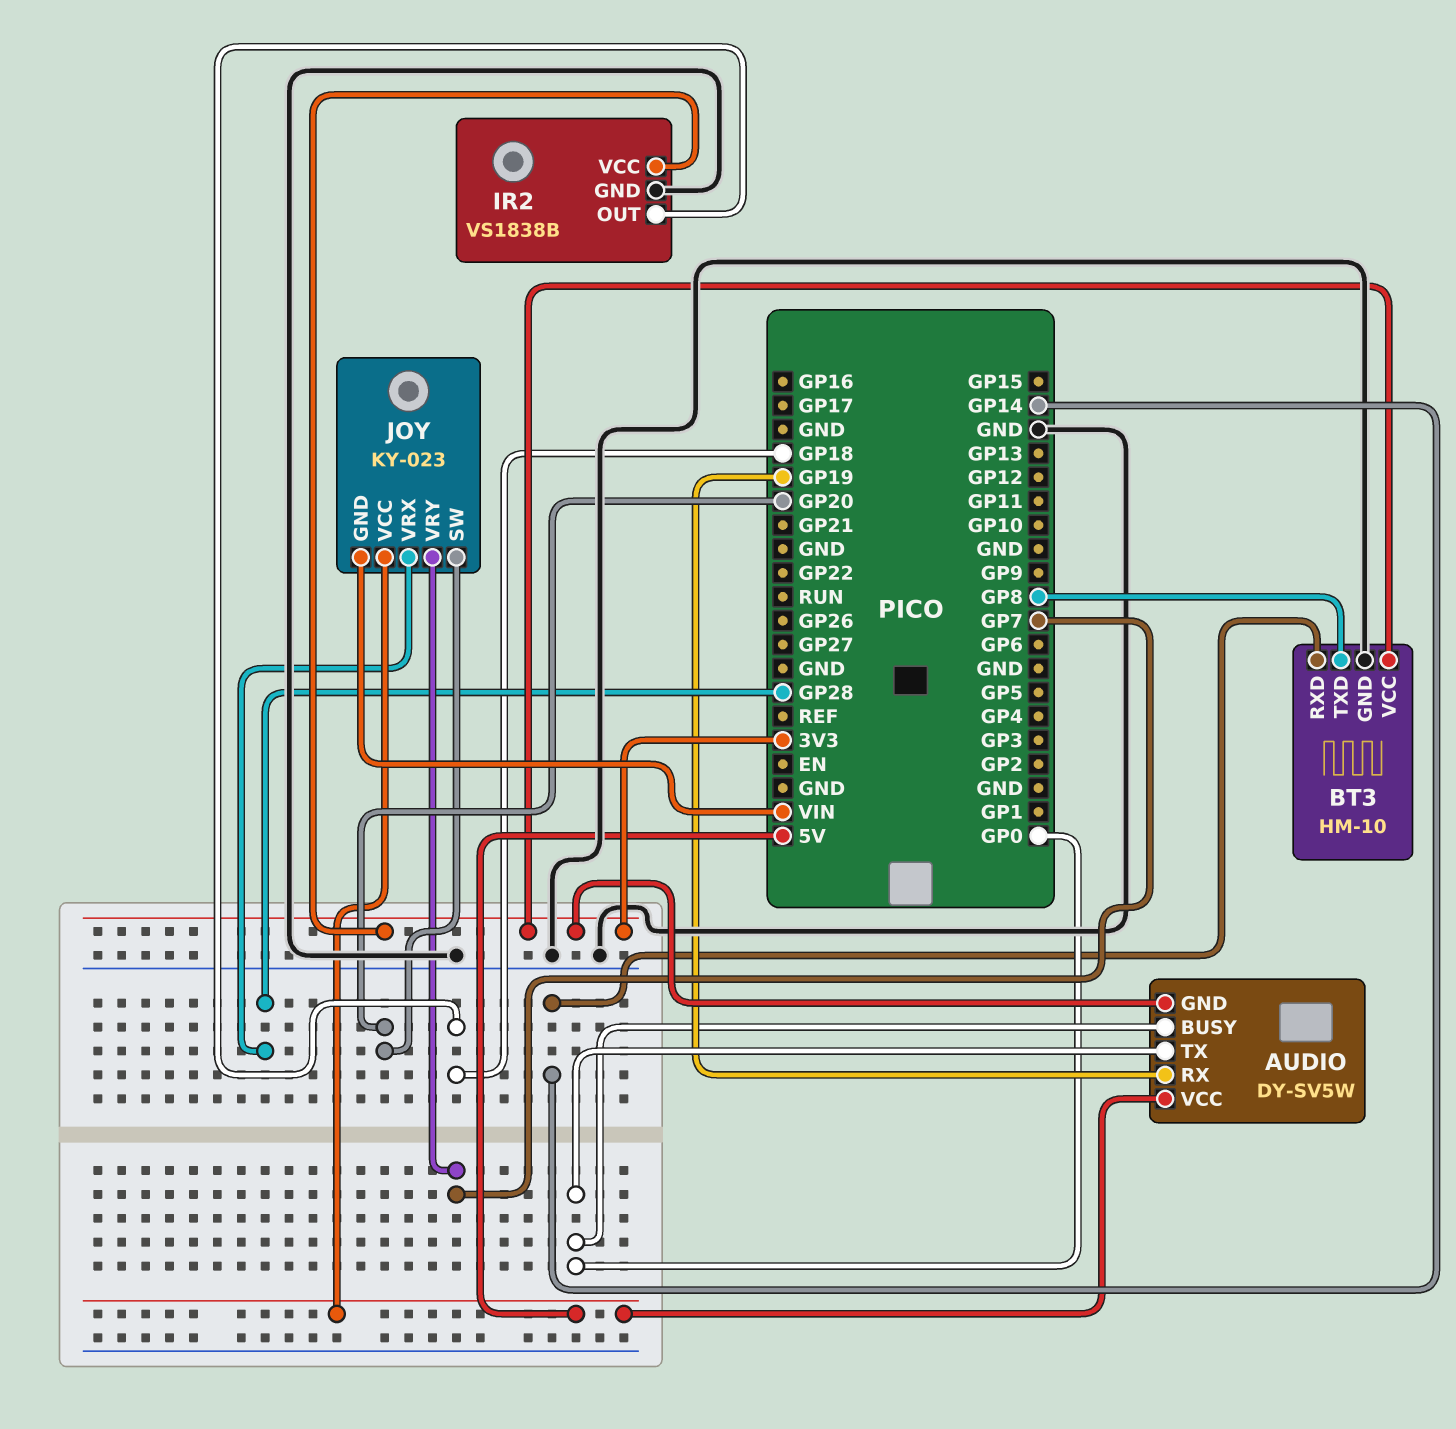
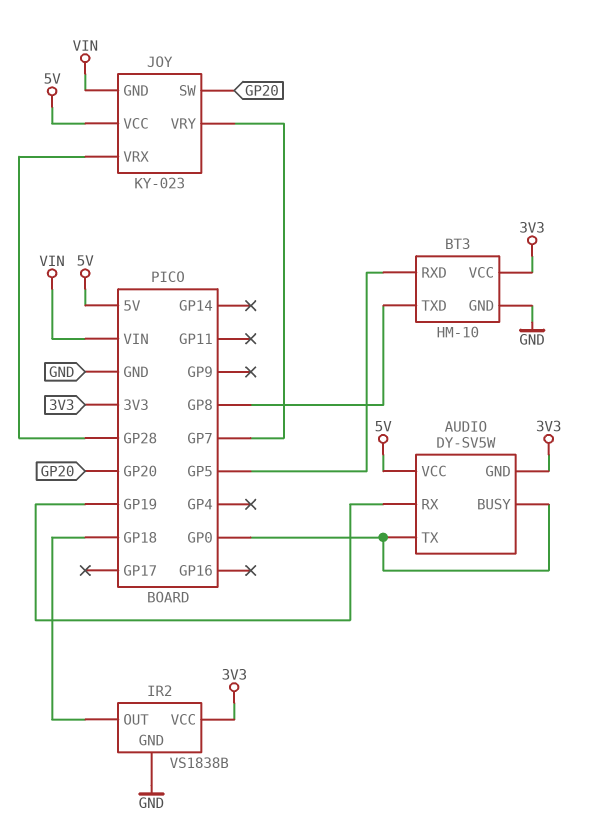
BT3 pin RXD: GP14 -> GP5

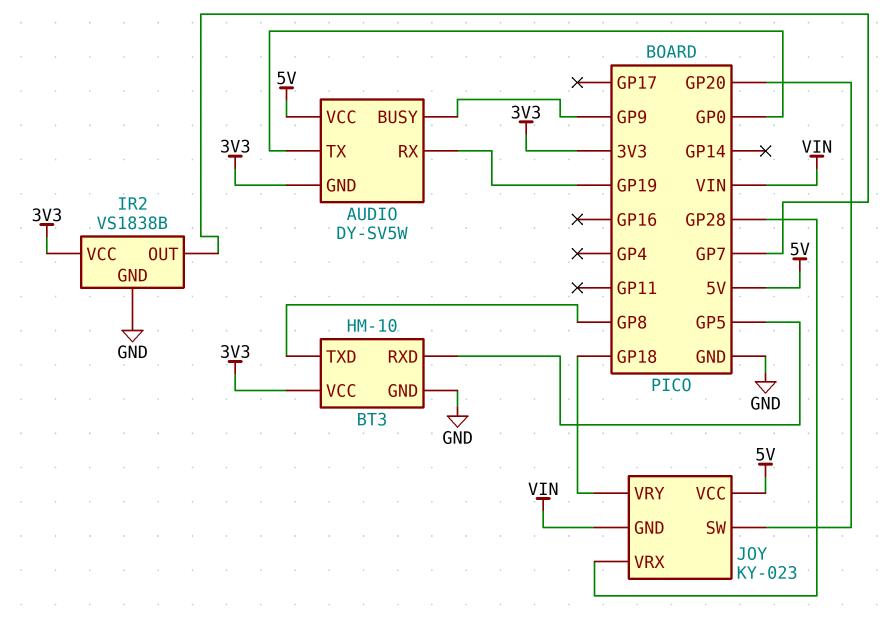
AUDIO pin BUSY: GP0 -> GP9
IR2 pin OUT: GP18 -> GP7
JOY pin VRY: GP7 -> GP18

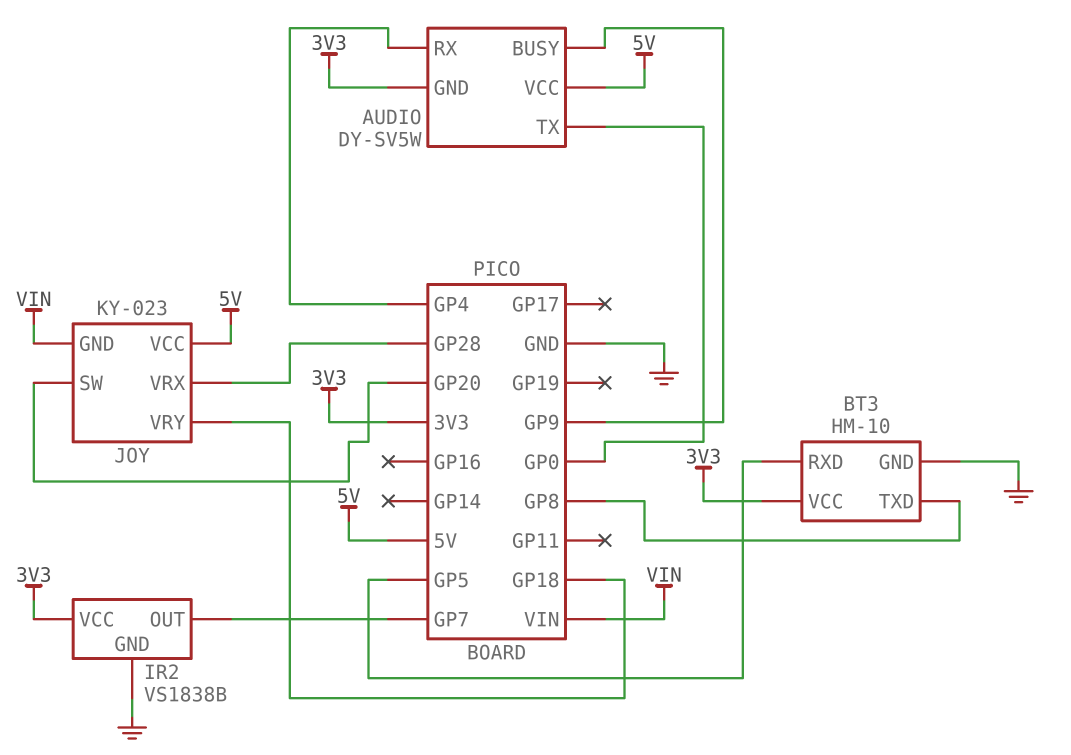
AUDIO pin RX: GP19 -> GP4

